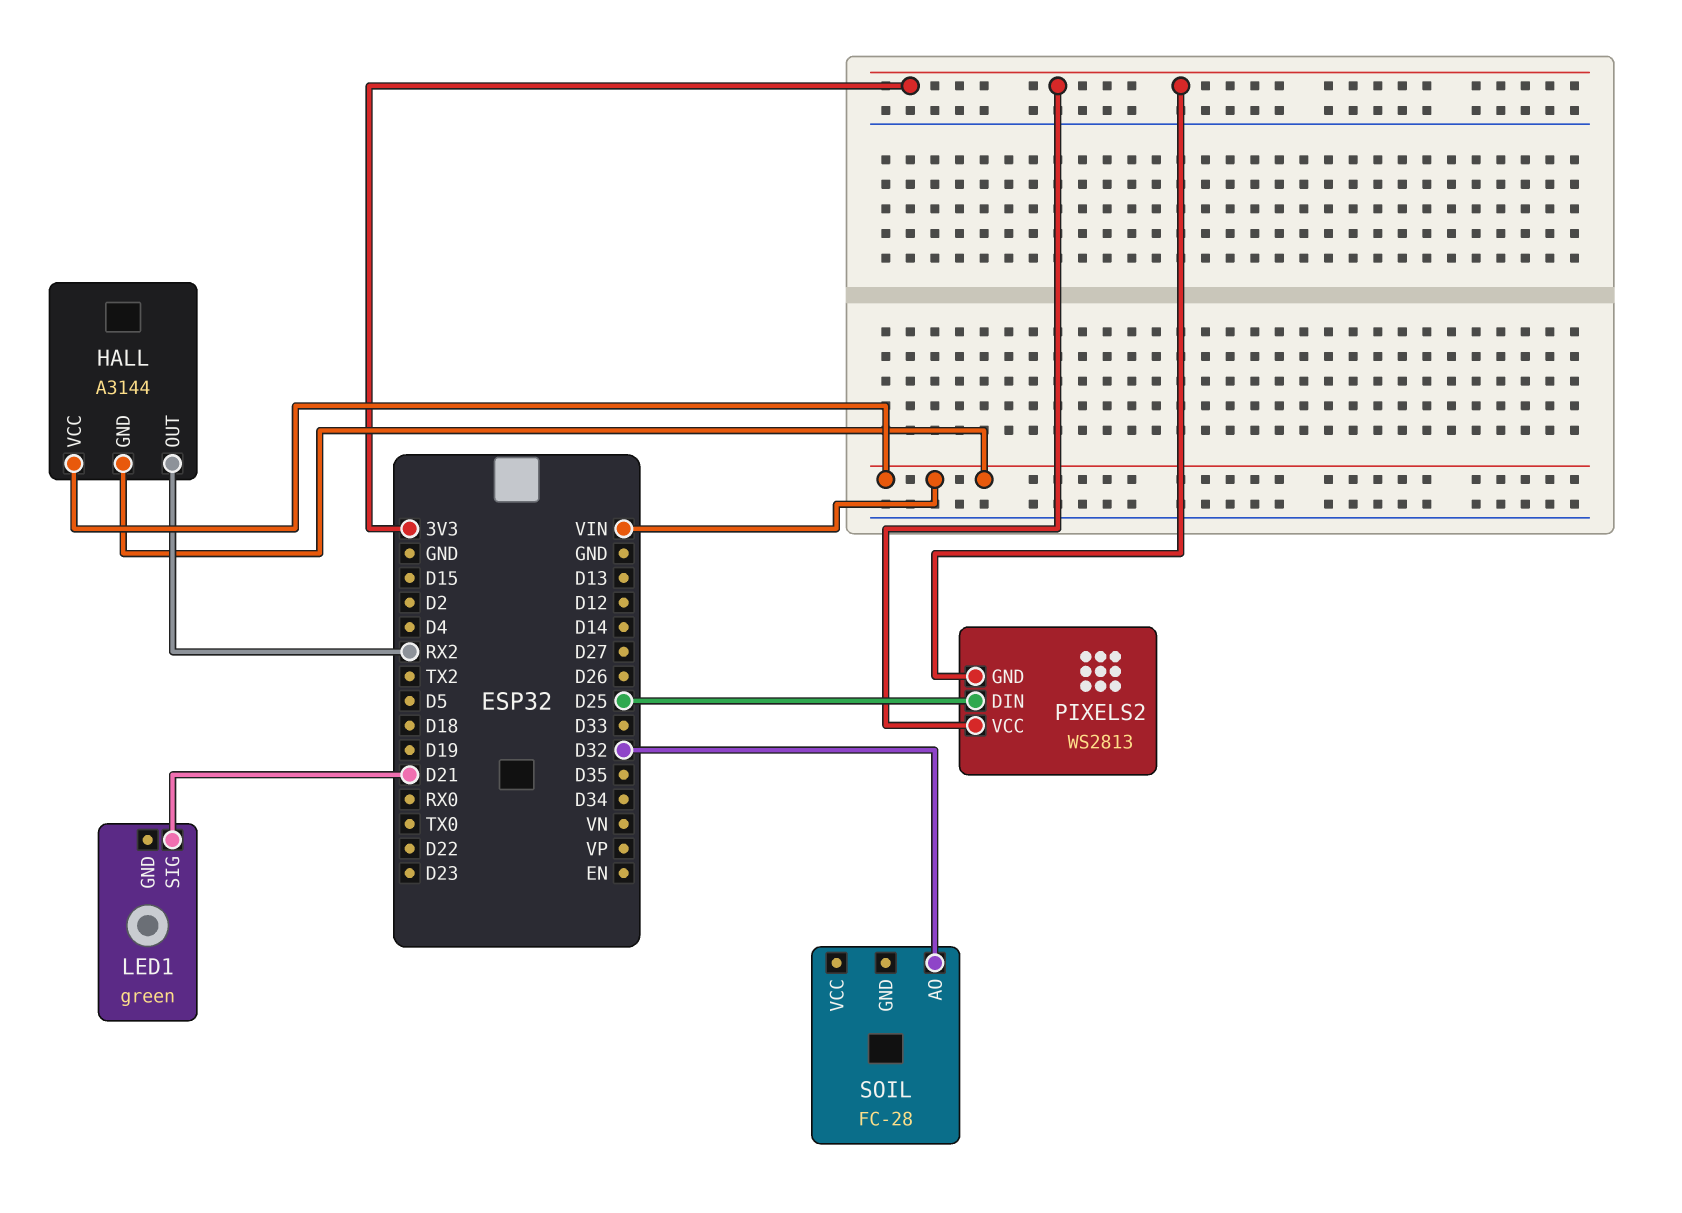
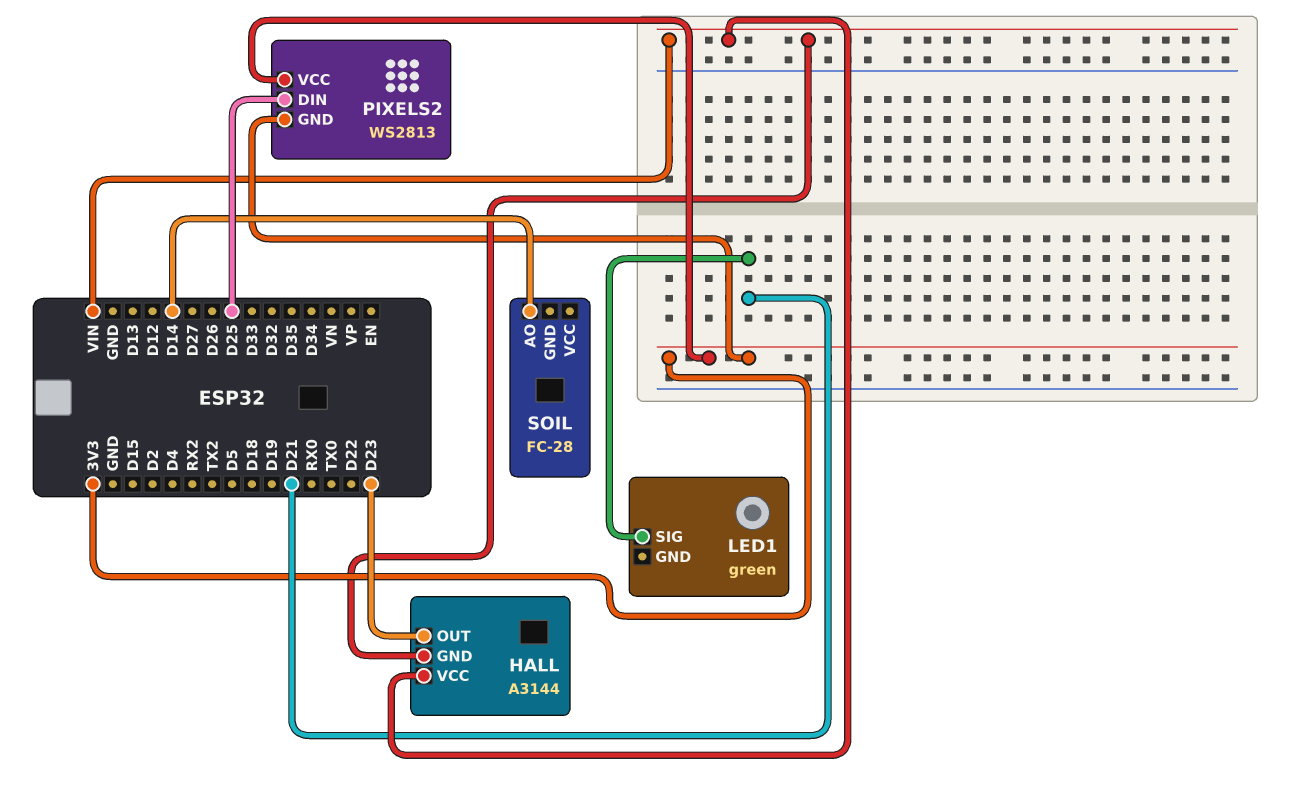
HALL pin OUT: RX2 -> D23
SOIL pin AO: D32 -> D14

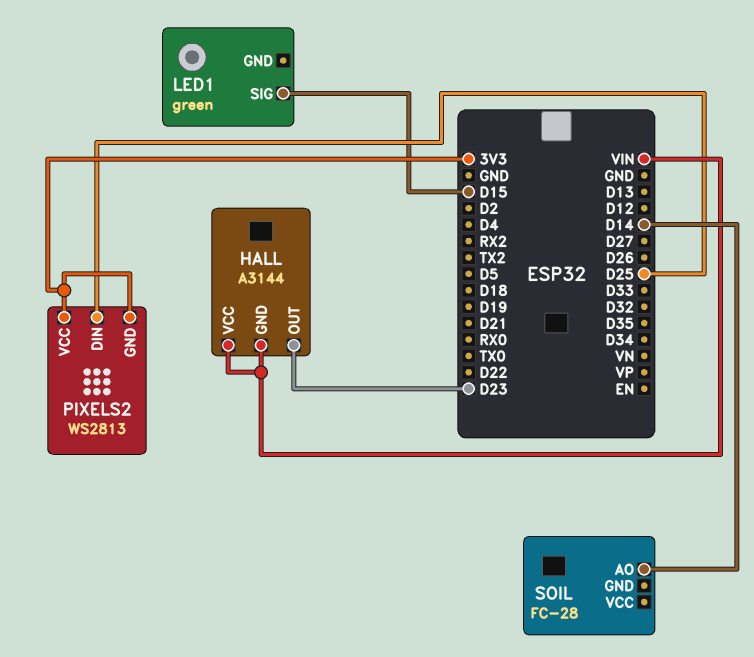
LED1 pin SIG: D21 -> D15

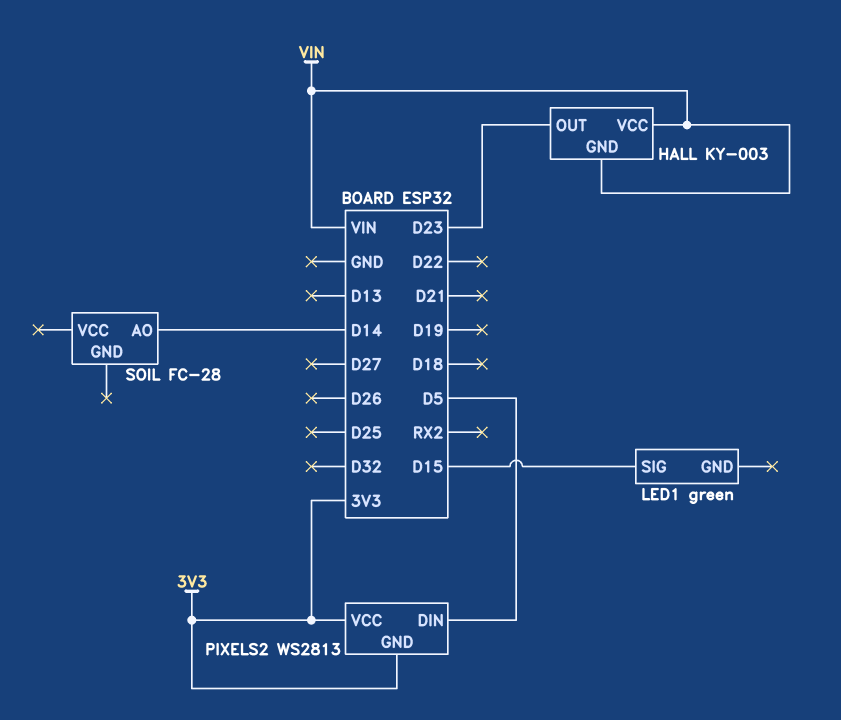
HALL: A3144 -> KY-003
PIXELS2 pin DIN: D25 -> D5

